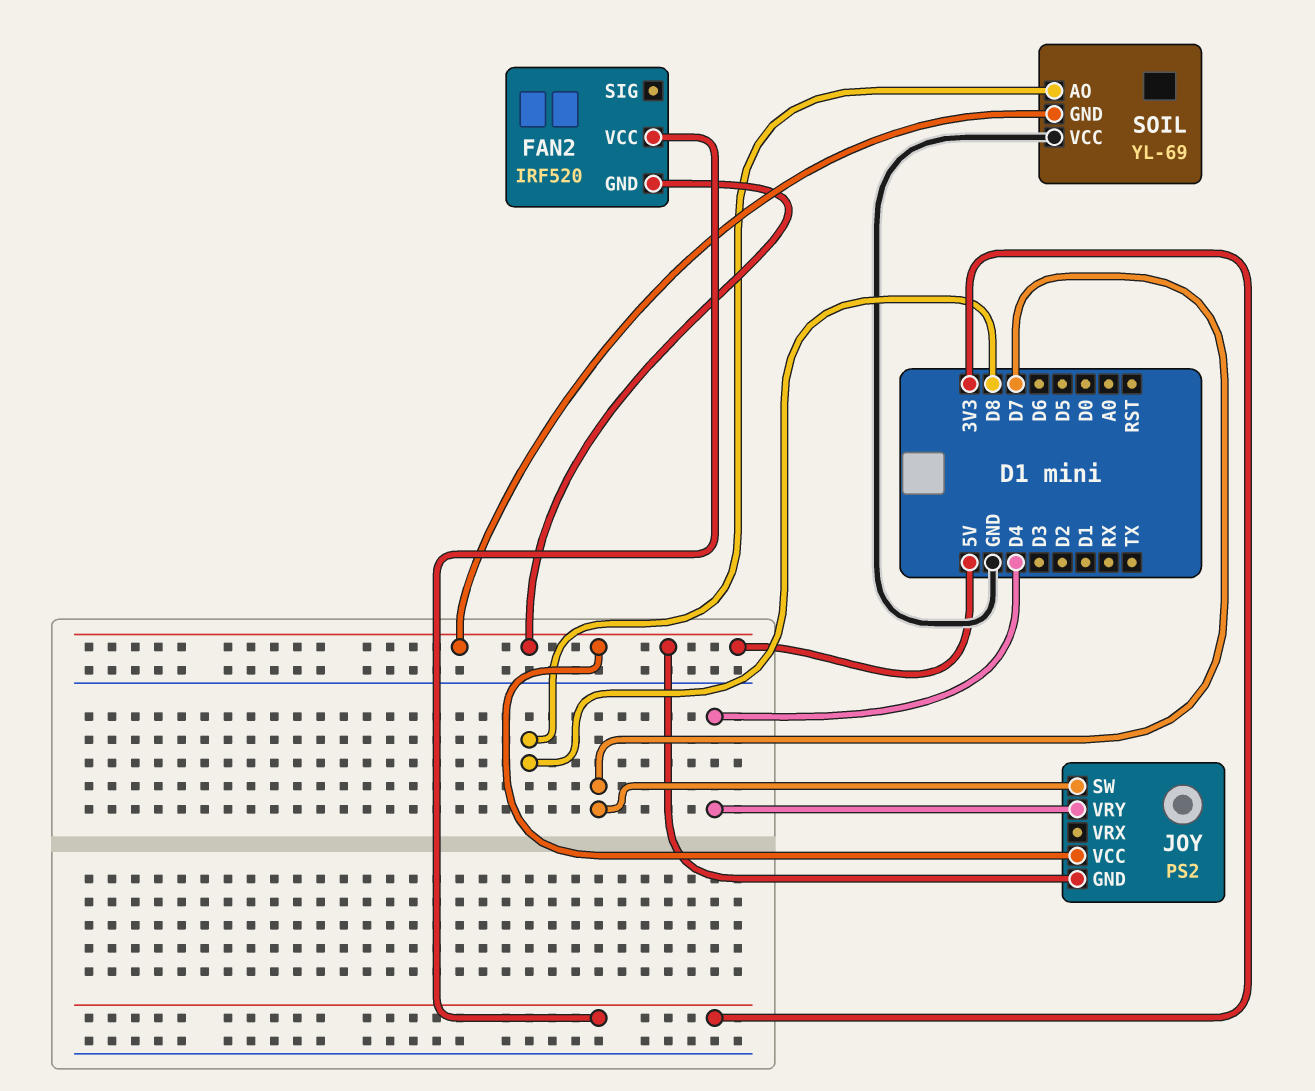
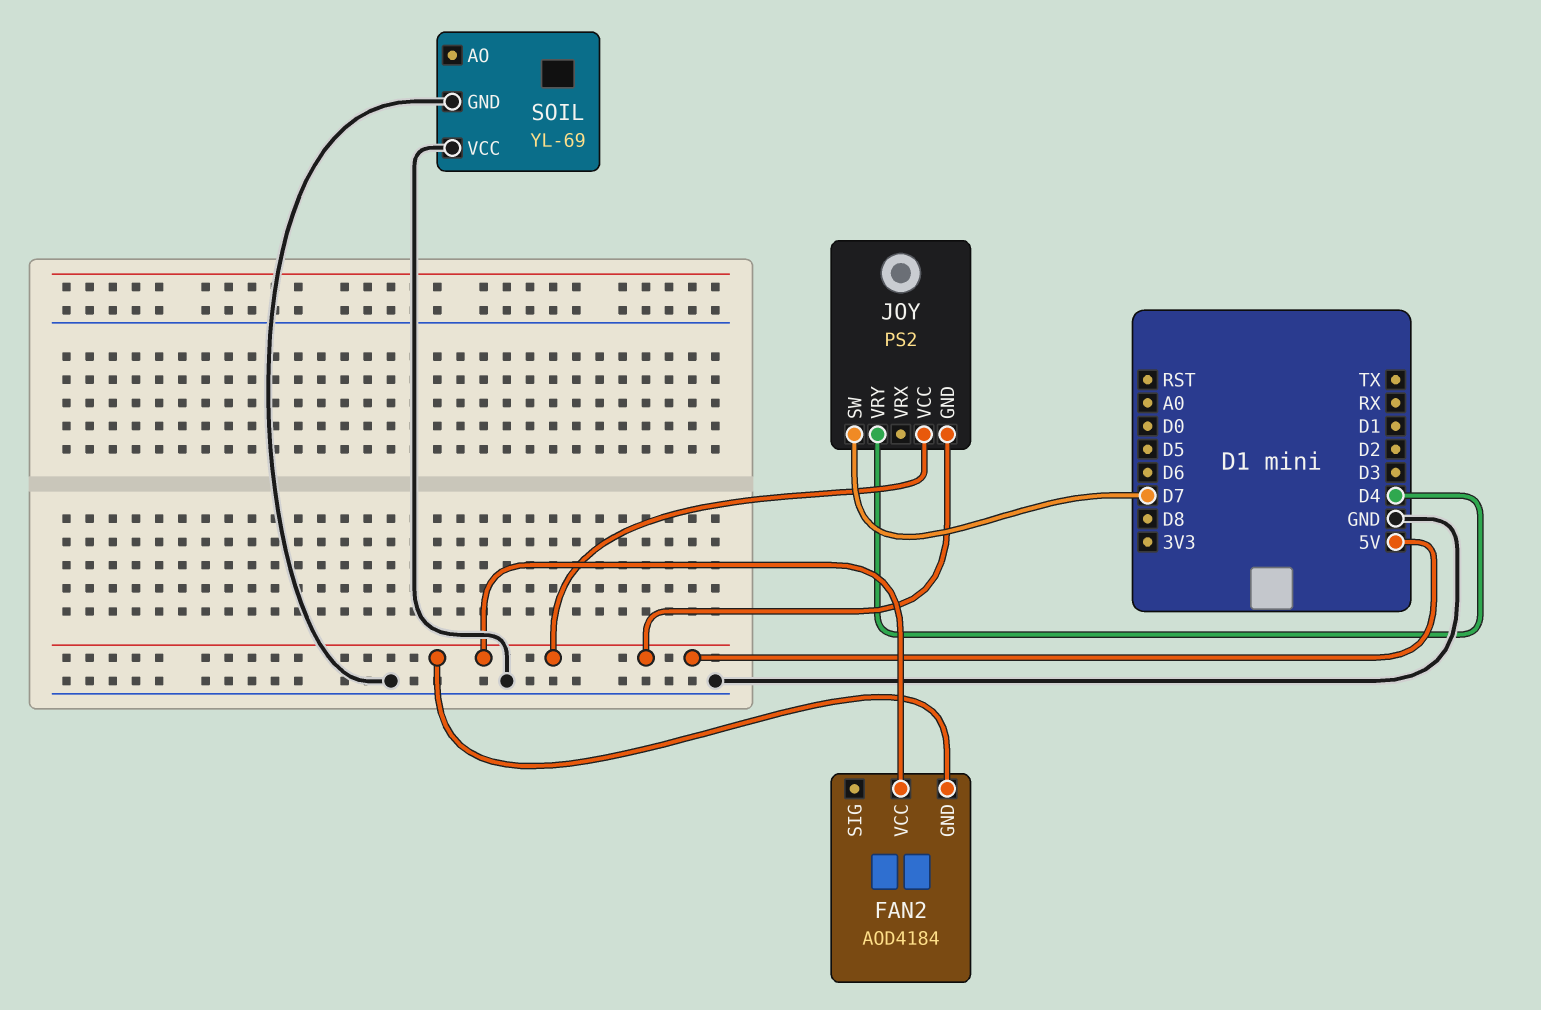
FAN2: IRF520 -> AOD4184
FAN2 pin VCC: 3V3 -> 5V
SOIL pin AO: D8 -> none
SOIL pin GND: 5V -> GND

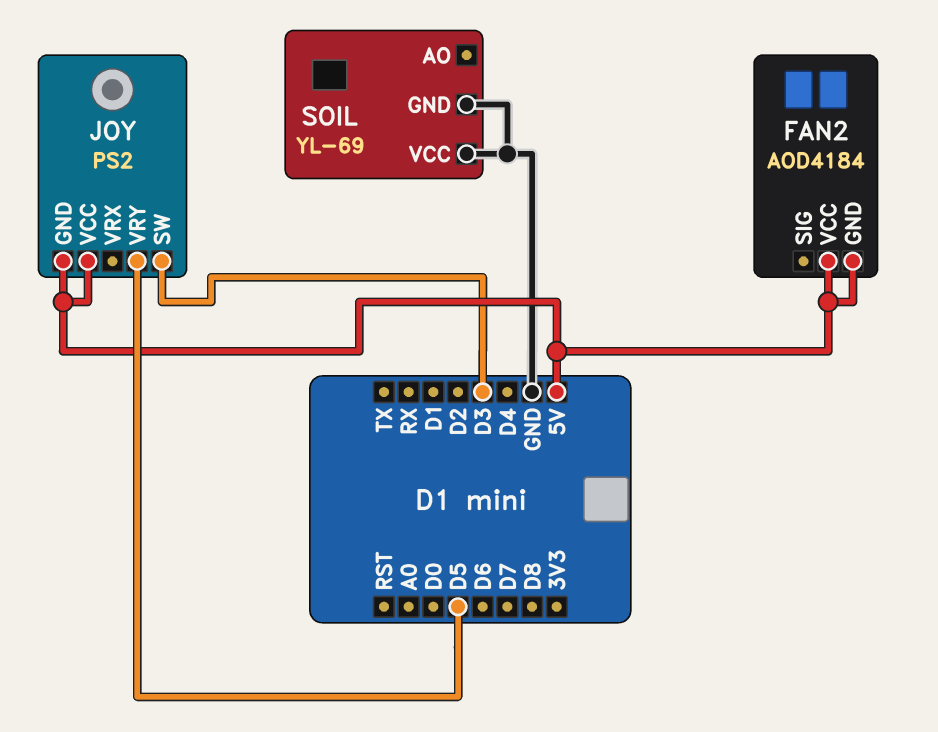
JOY pin SW: D7 -> D3
JOY pin VRY: D4 -> D5

